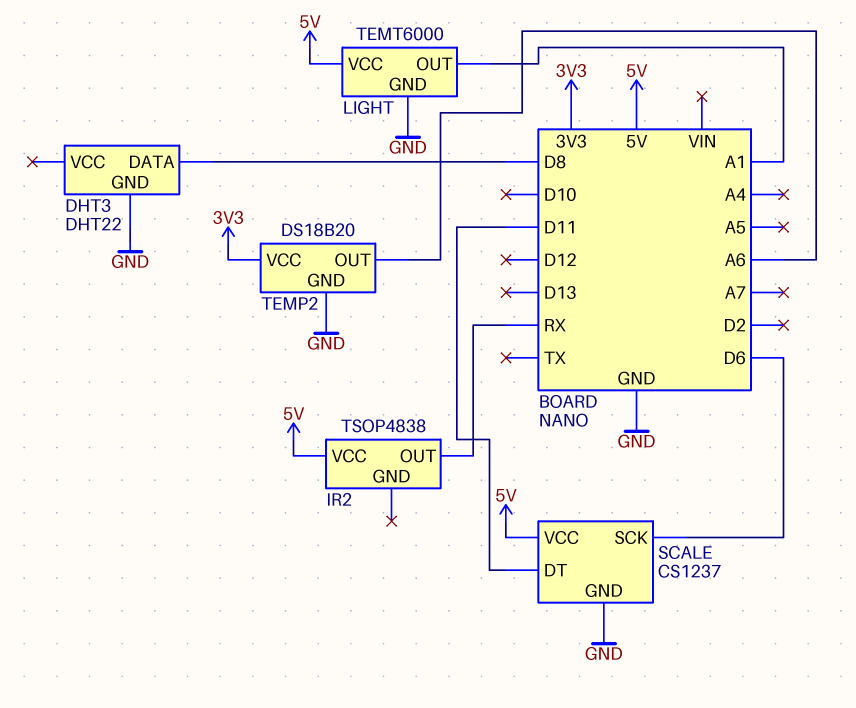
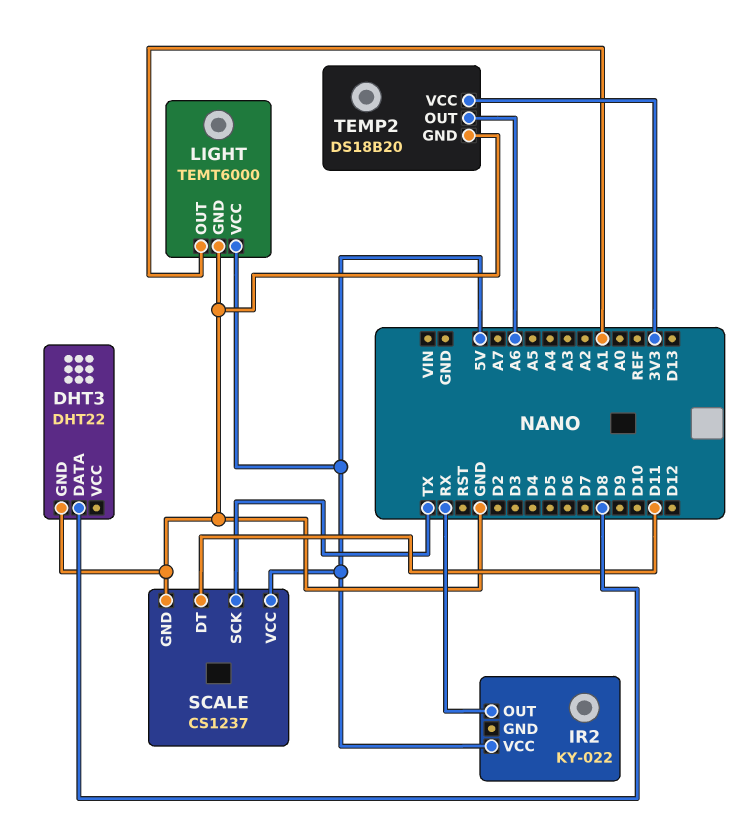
IR2: TSOP4838 -> KY-022
SCALE pin SCK: D6 -> TX

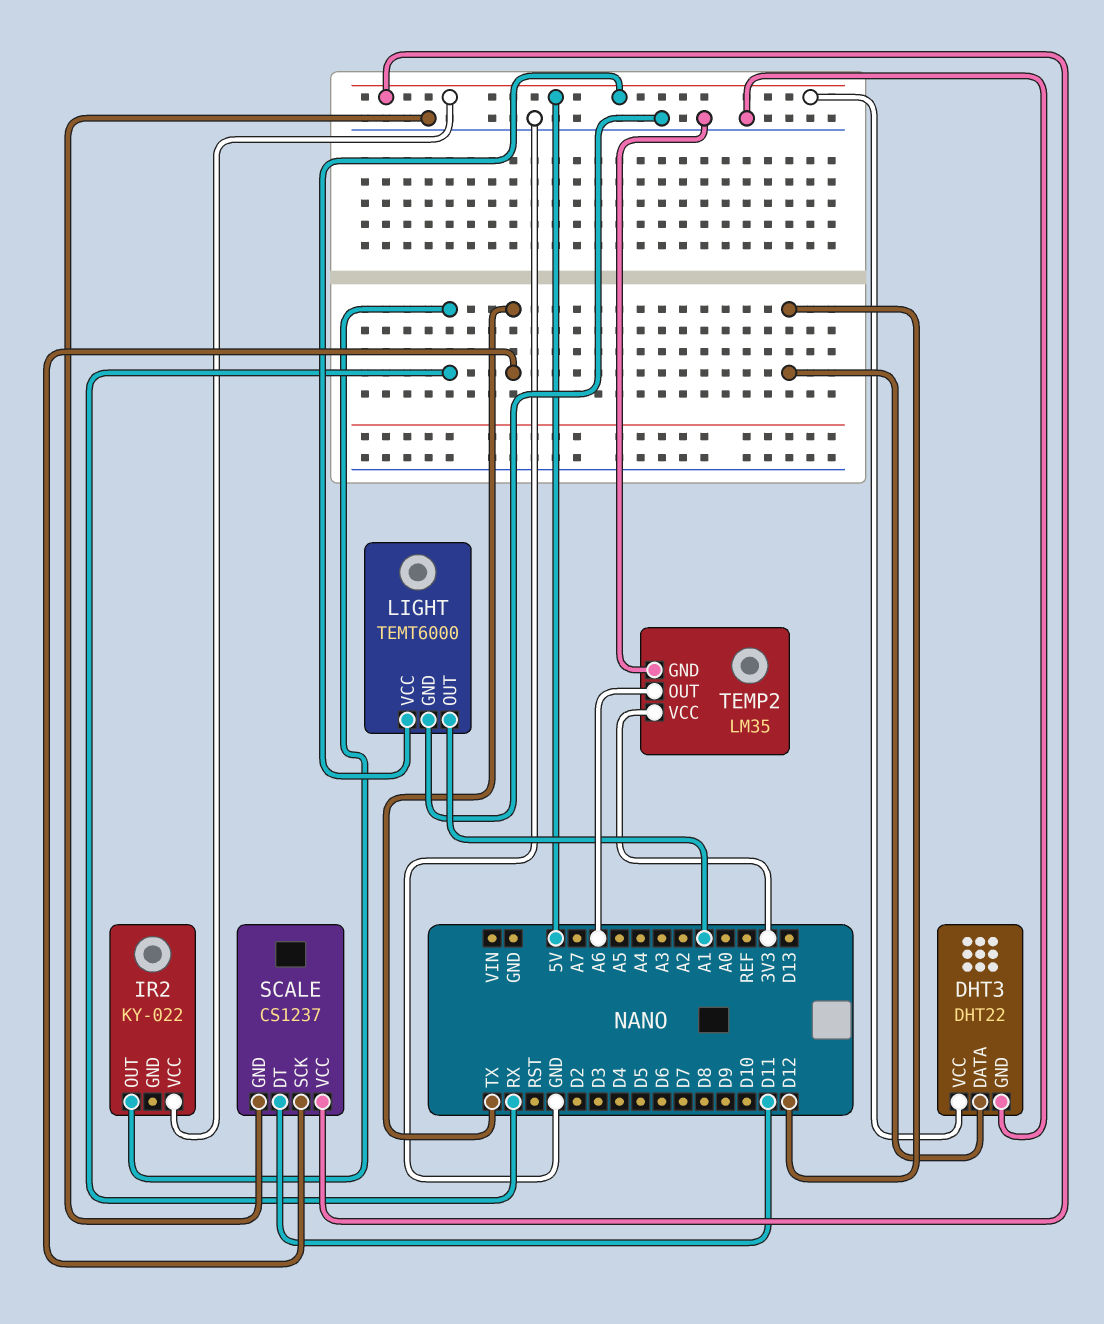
DHT3 pin DATA: D8 -> D12
DHT3 pin VCC: none -> 5V
TEMP2: DS18B20 -> LM35

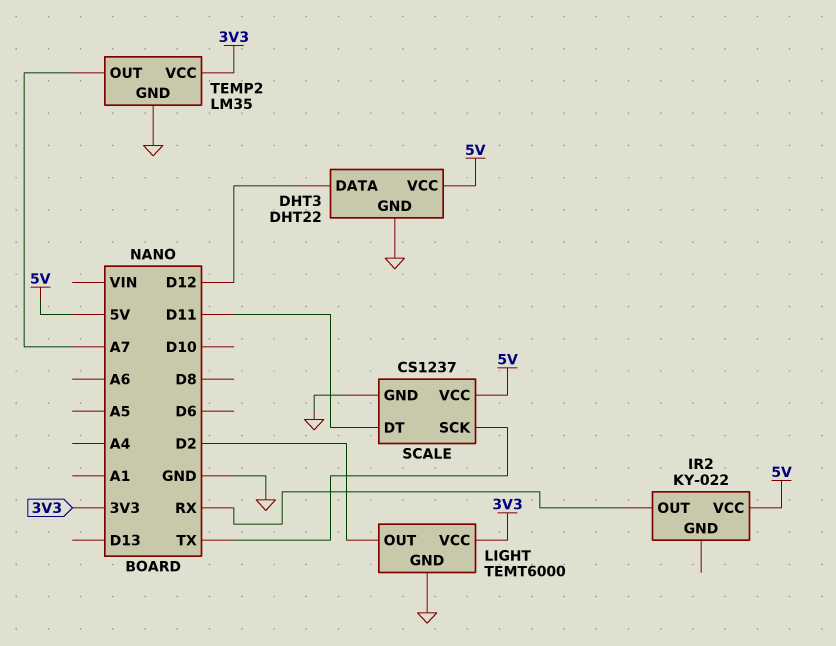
LIGHT pin OUT: A1 -> D2
LIGHT pin VCC: 5V -> 3V3
TEMP2 pin OUT: A6 -> A7

